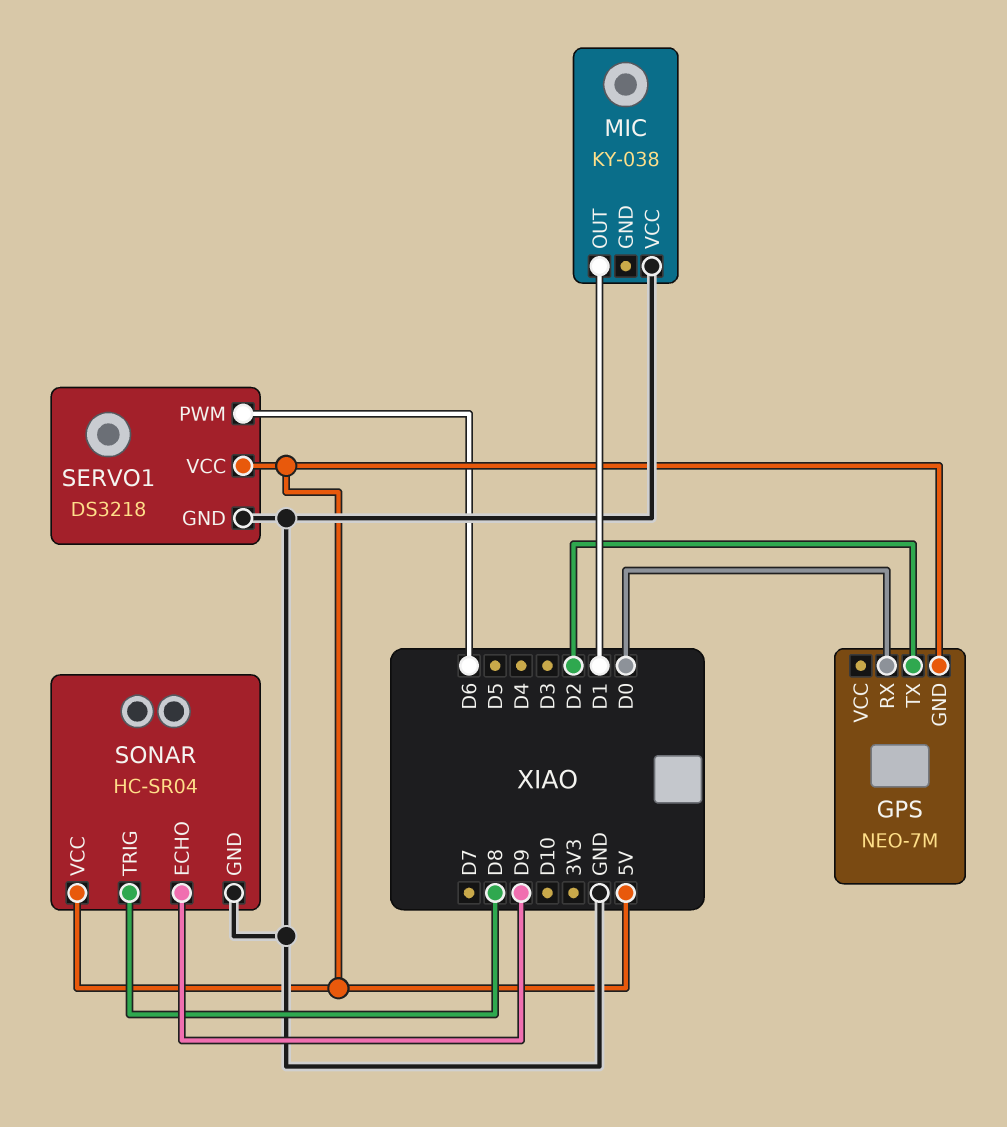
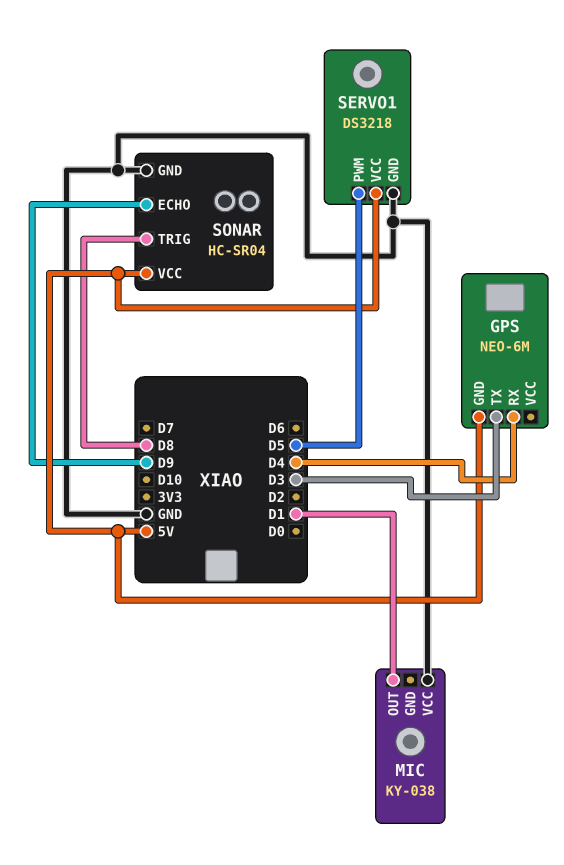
GPS: NEO-7M -> NEO-6M
GPS pin RX: D0 -> D4
GPS pin TX: D2 -> D3
SERVO1 pin PWM: D6 -> D5

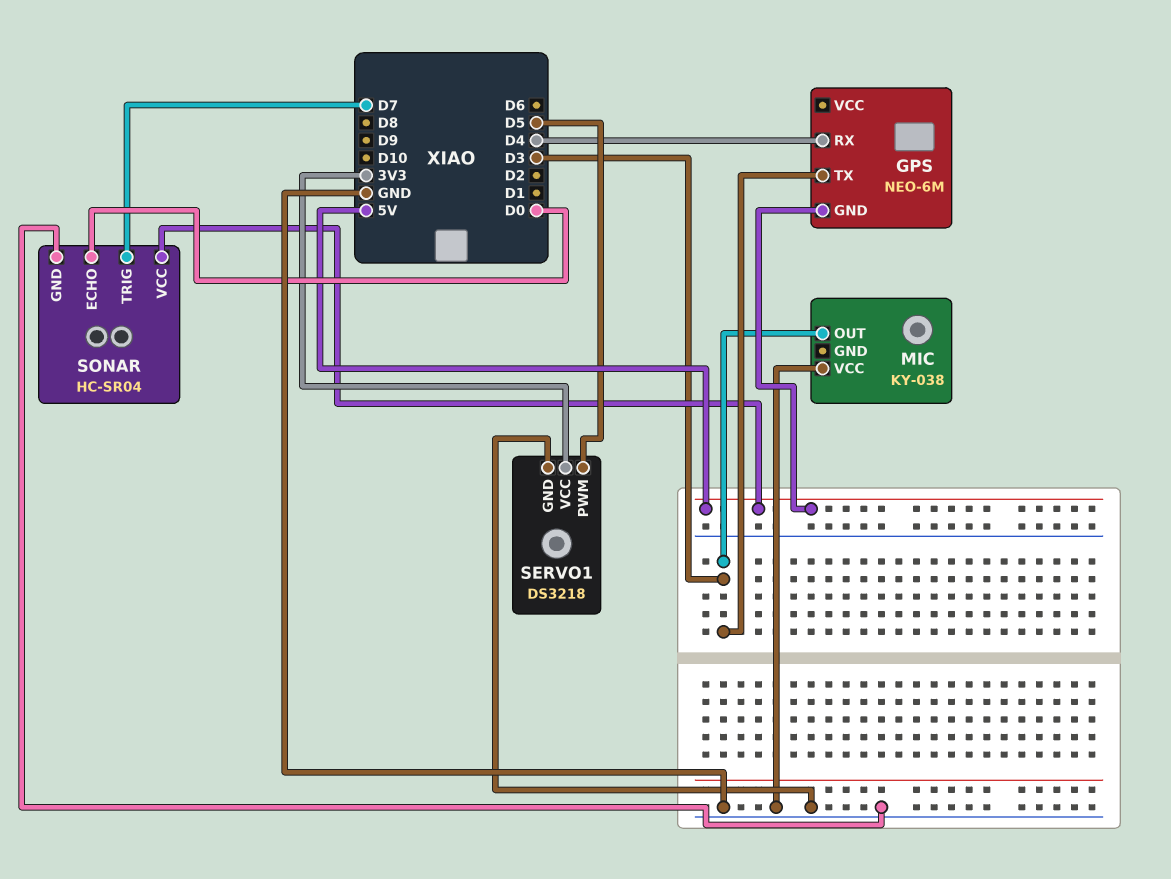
MIC pin OUT: D1 -> D3
SERVO1 pin VCC: 5V -> 3V3
SONAR pin ECHO: D9 -> D0
SONAR pin TRIG: D8 -> D7

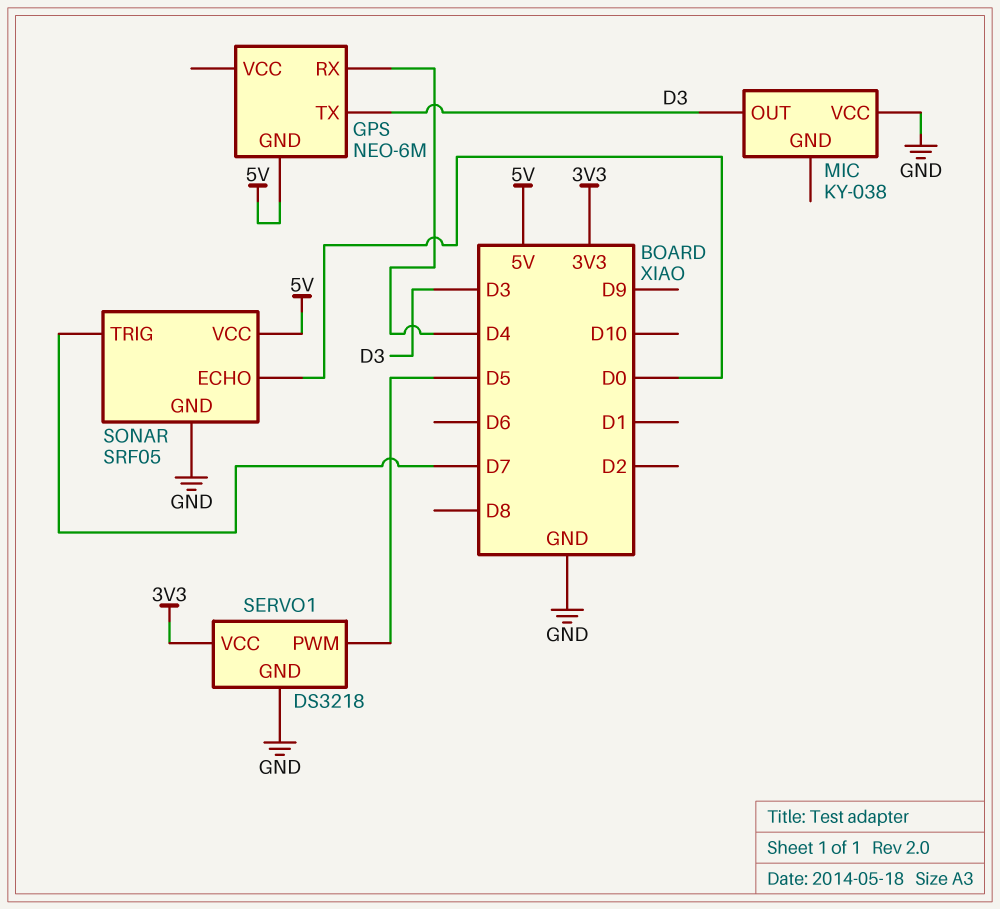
SONAR: HC-SR04 -> SRF05

